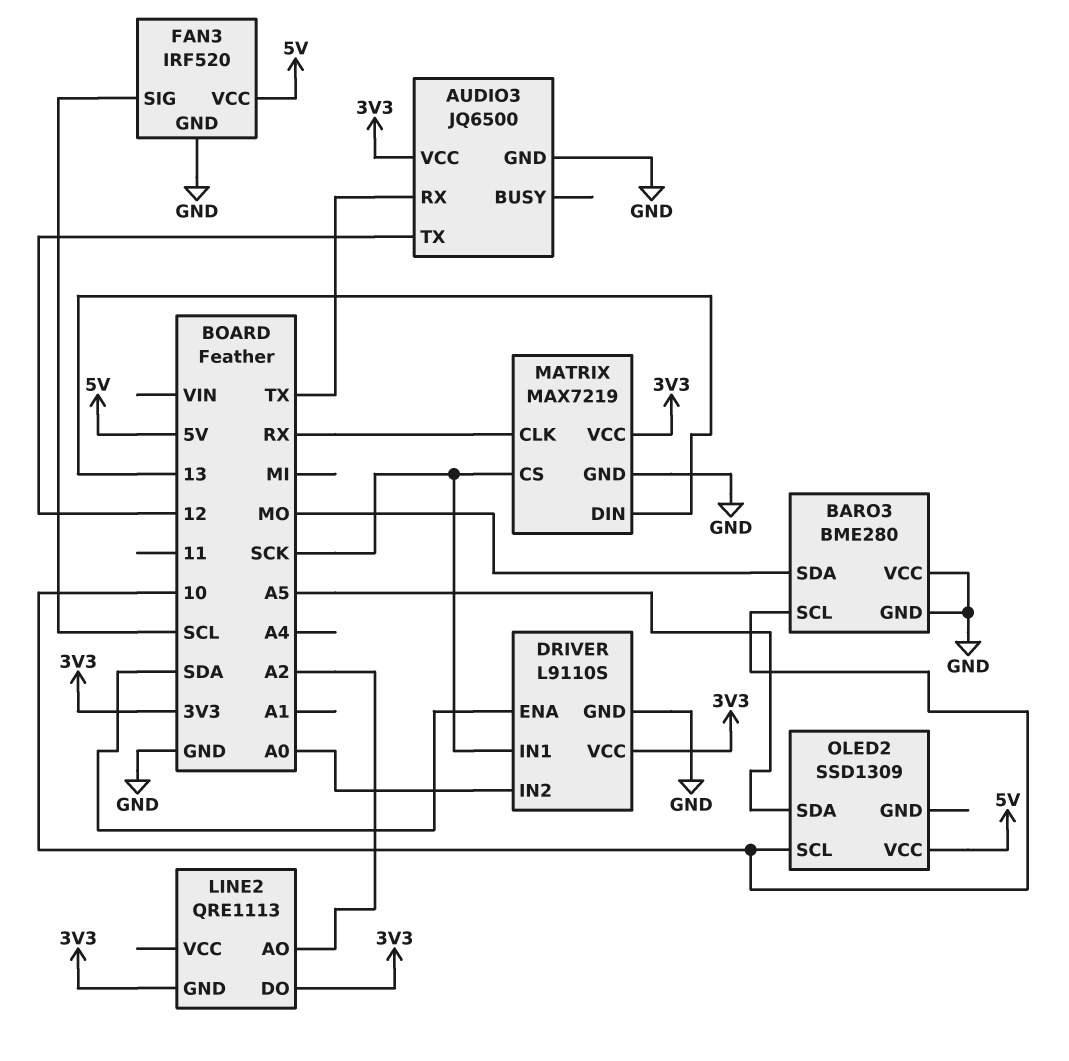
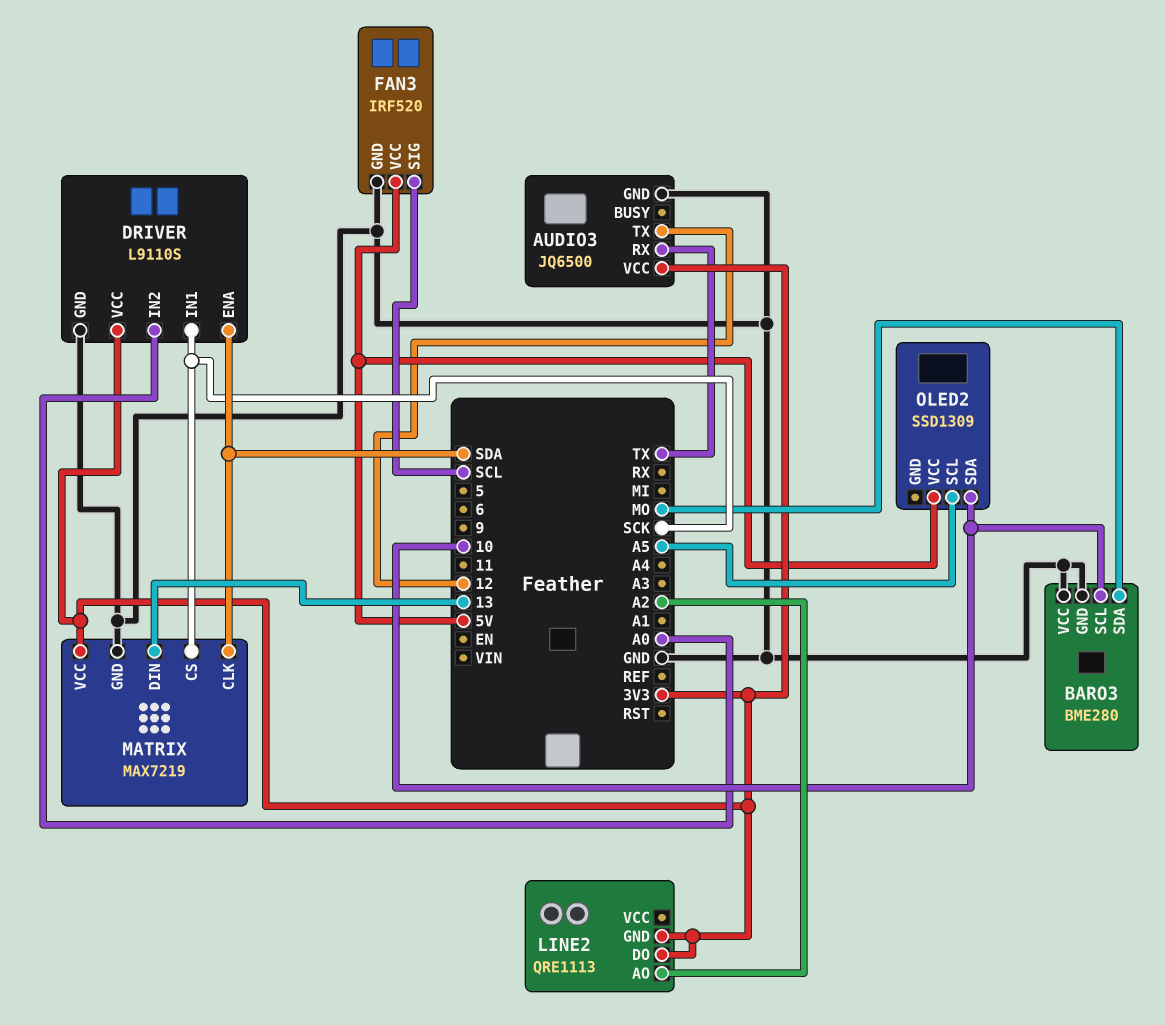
MATRIX pin CLK: RX -> SDA
OLED2 pin SCL: 10 -> A5
OLED2 pin SDA: A5 -> 10

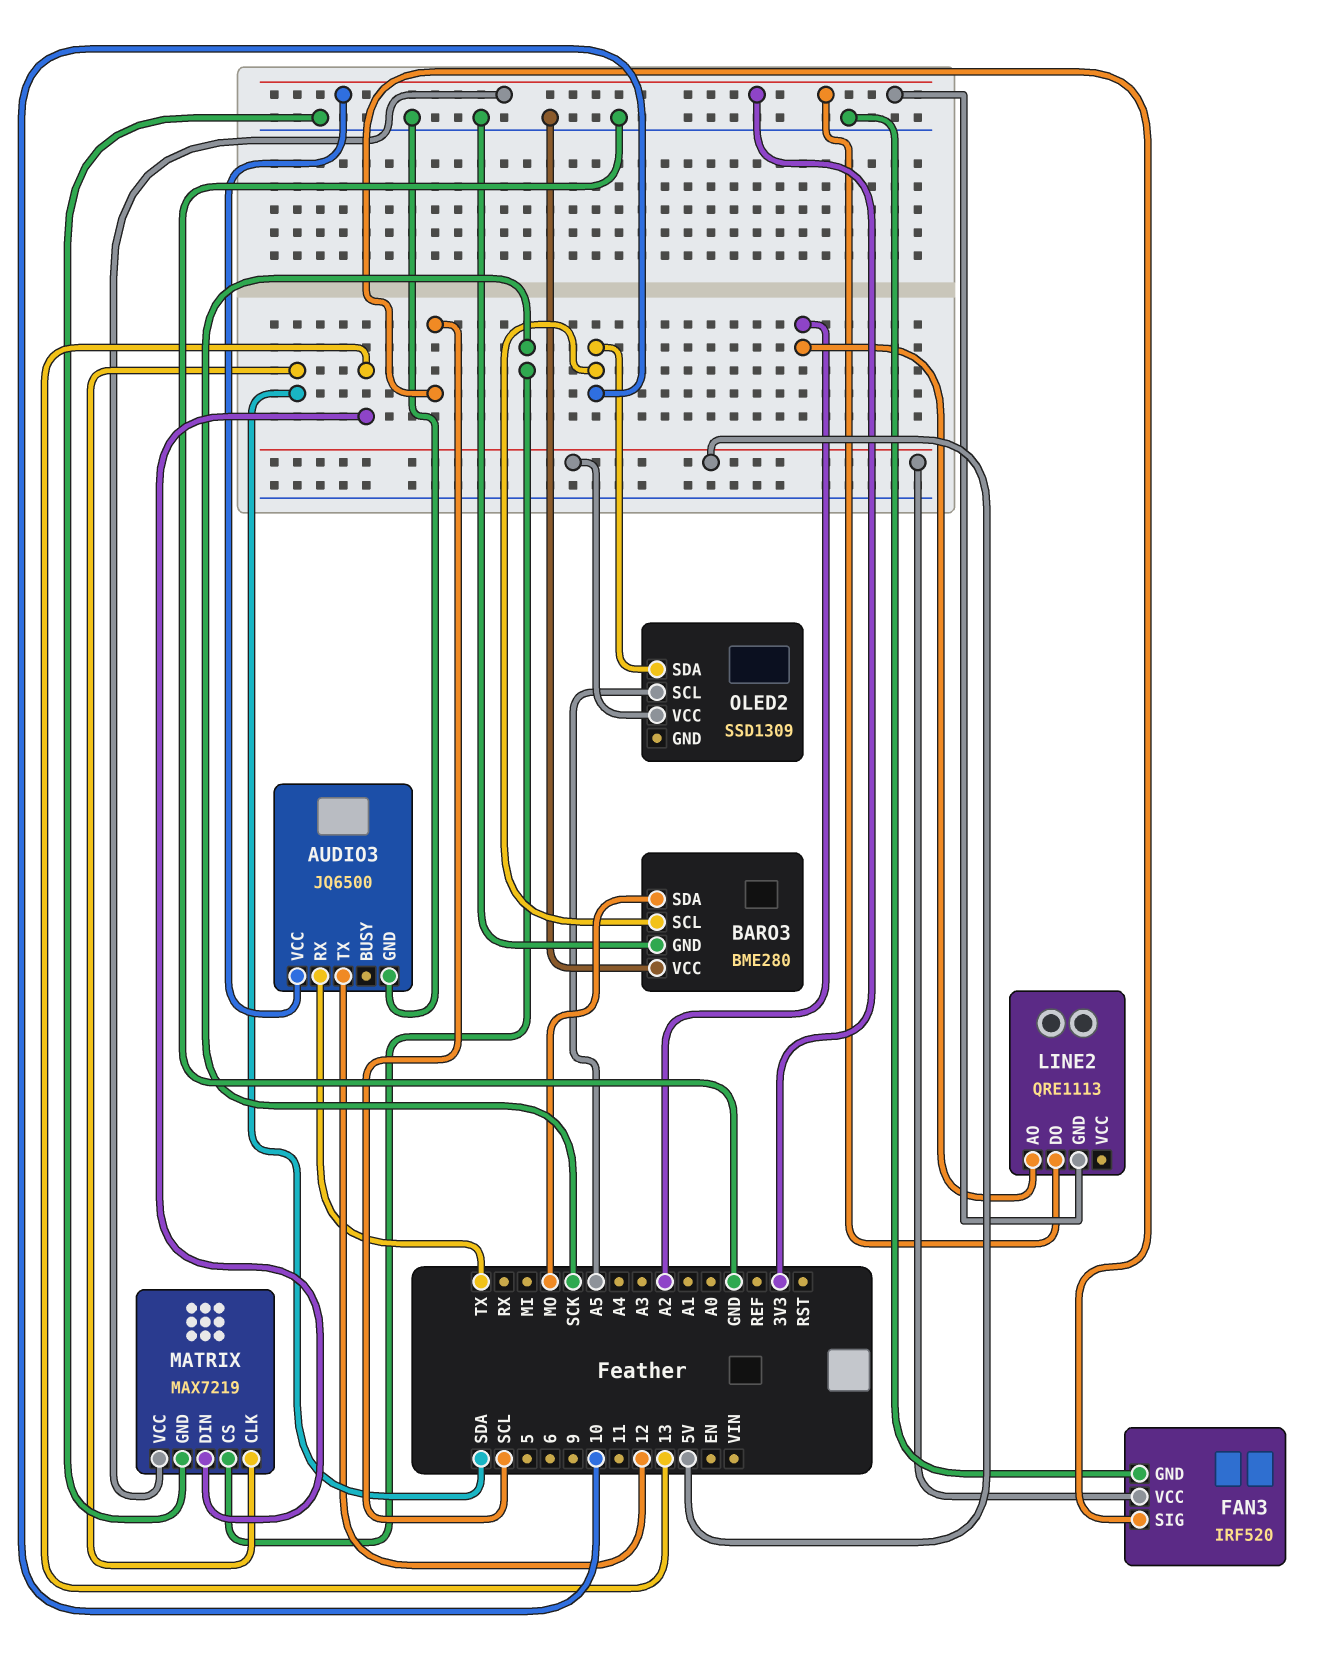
DRIVER: L9110S -> none
DRIVER pin ENA: SDA -> none
DRIVER pin GND: GND -> none
DRIVER pin IN1: SCK -> none
DRIVER pin IN2: A0 -> none
DRIVER pin VCC: 3V3 -> none

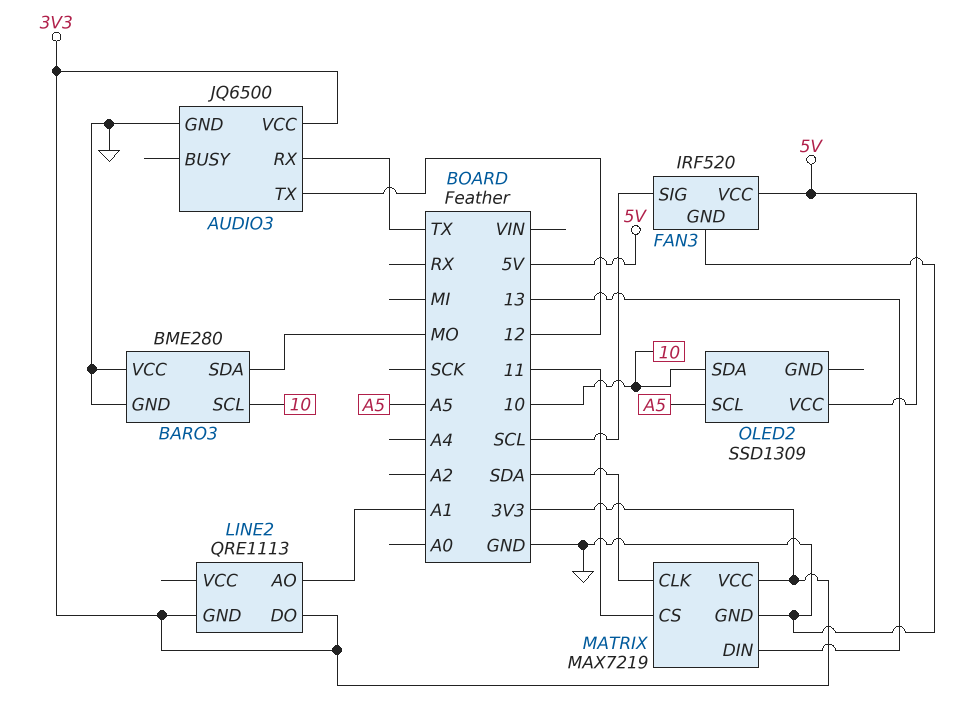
LINE2 pin AO: A2 -> A1
MATRIX pin CS: SCK -> 11

